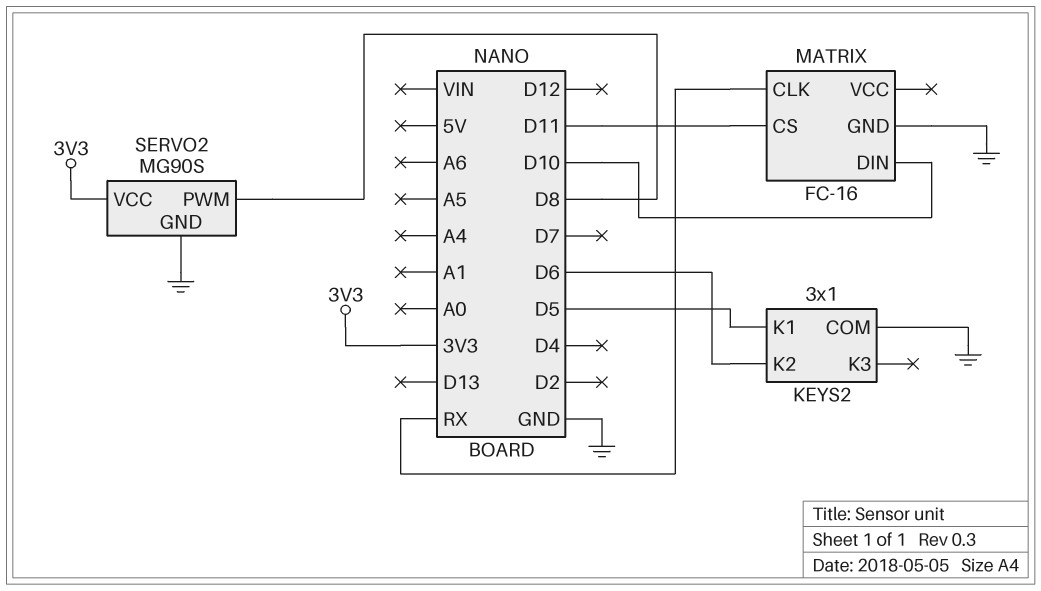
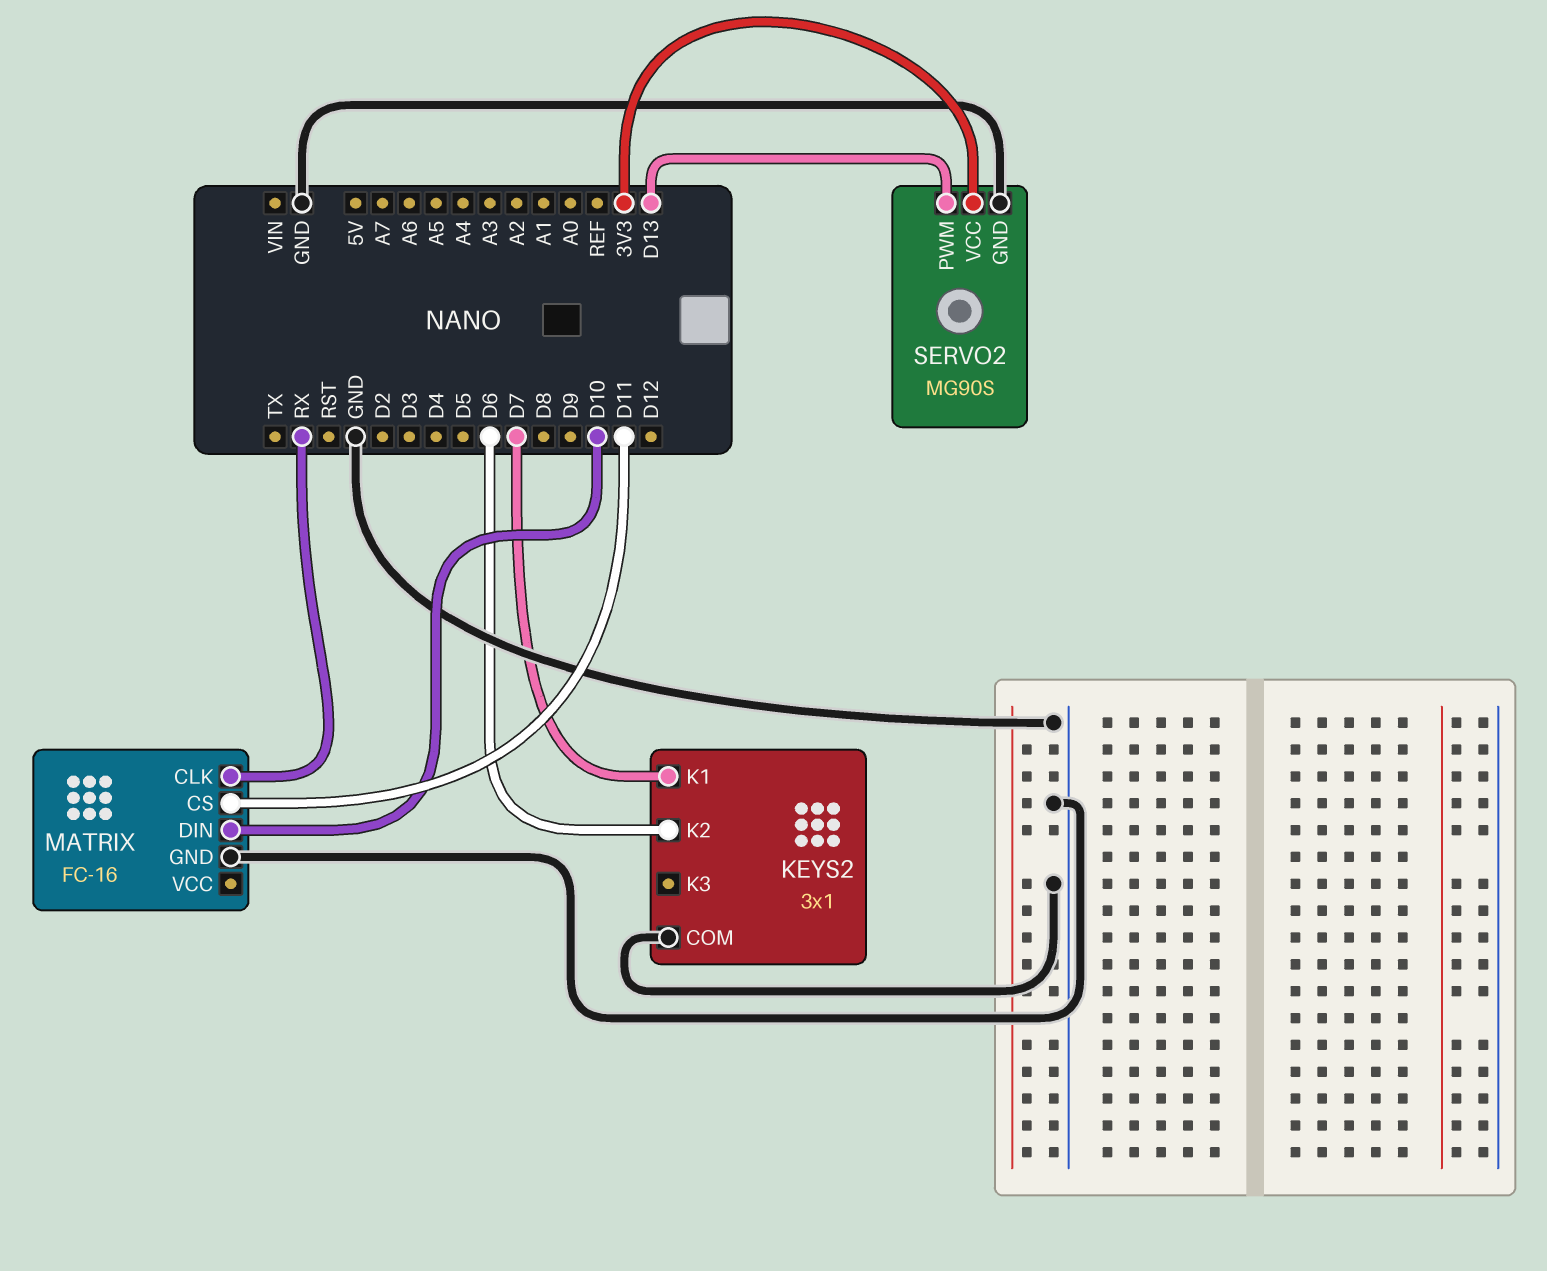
KEYS2 pin K1: D5 -> D7
SERVO2 pin PWM: D8 -> D13

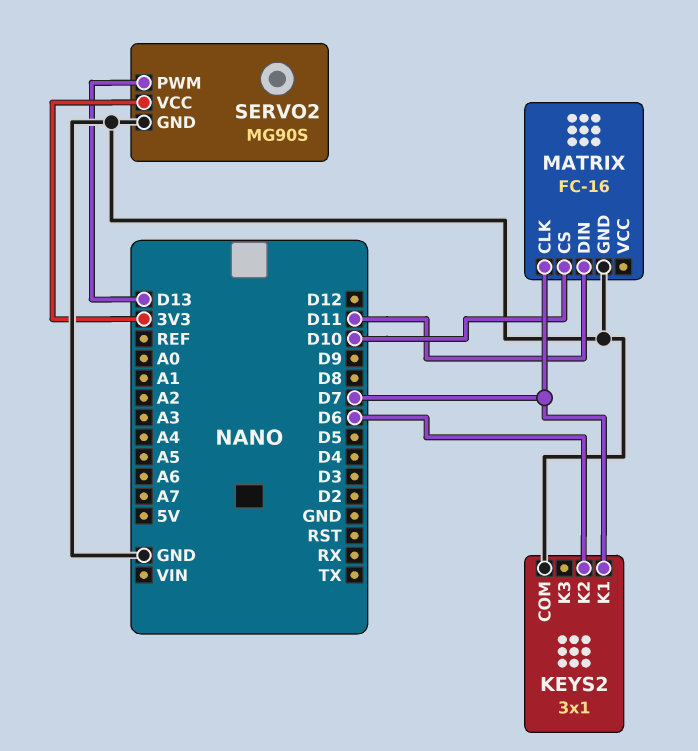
MATRIX pin CLK: RX -> D7
MATRIX pin CS: D11 -> D10
MATRIX pin DIN: D10 -> D11

